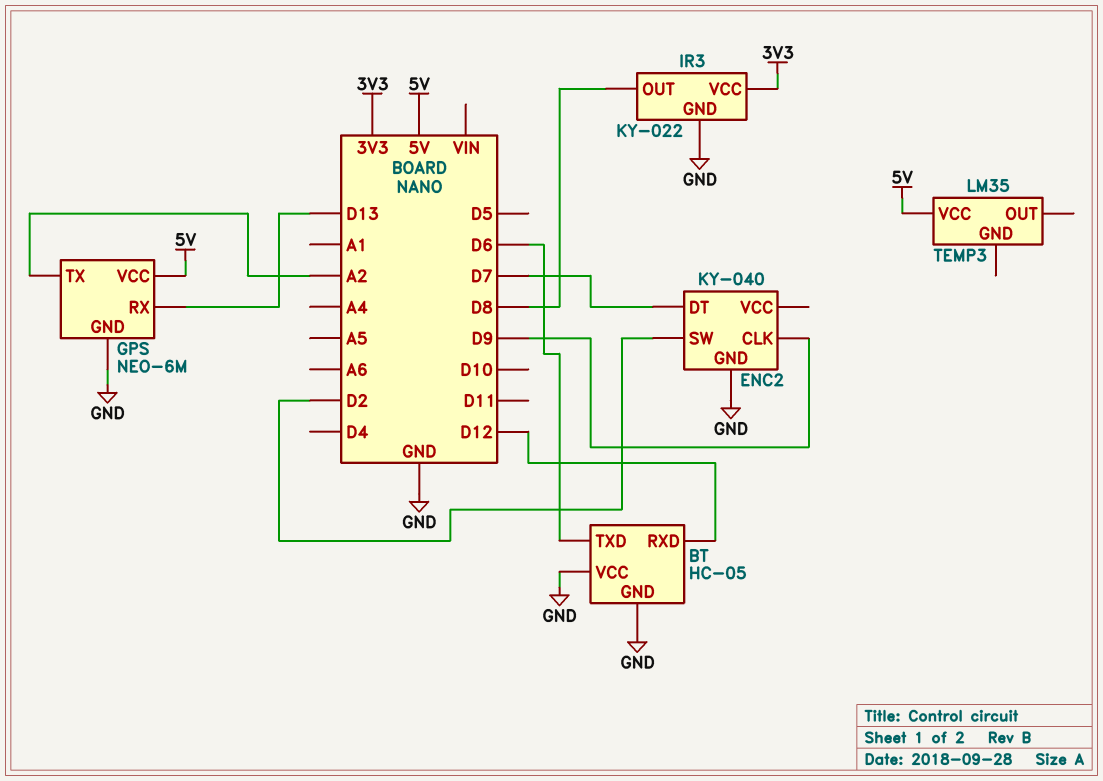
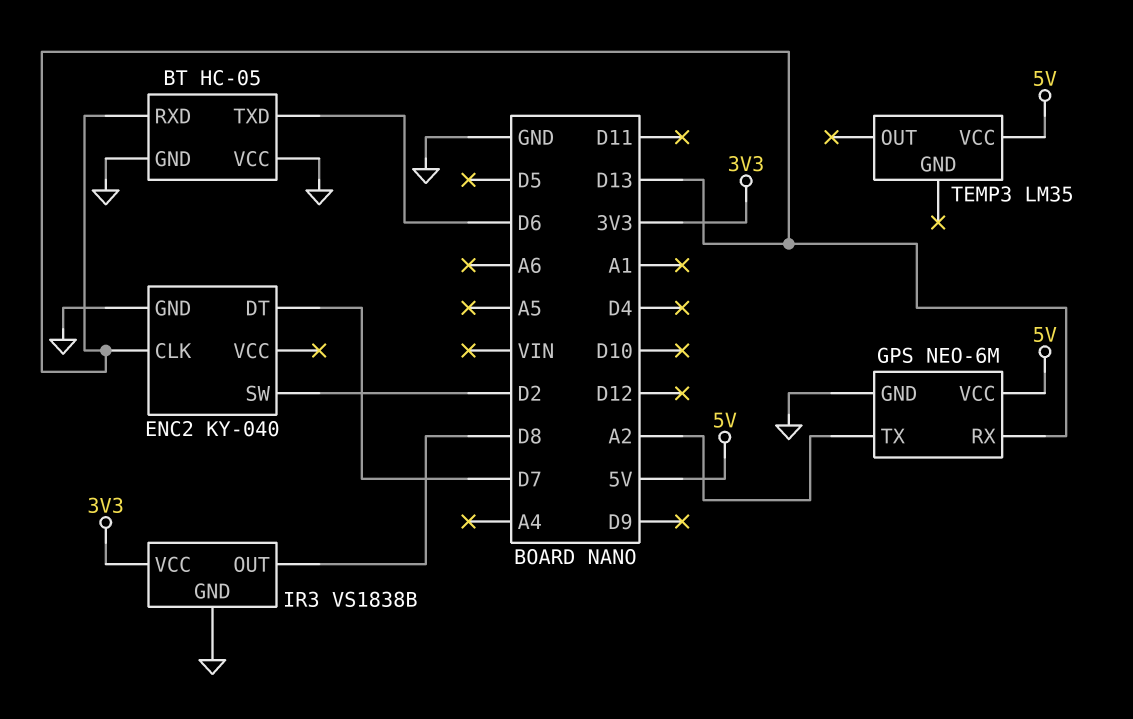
BT pin RXD: D12 -> D13
ENC2 pin CLK: D9 -> D13
IR3: KY-022 -> VS1838B

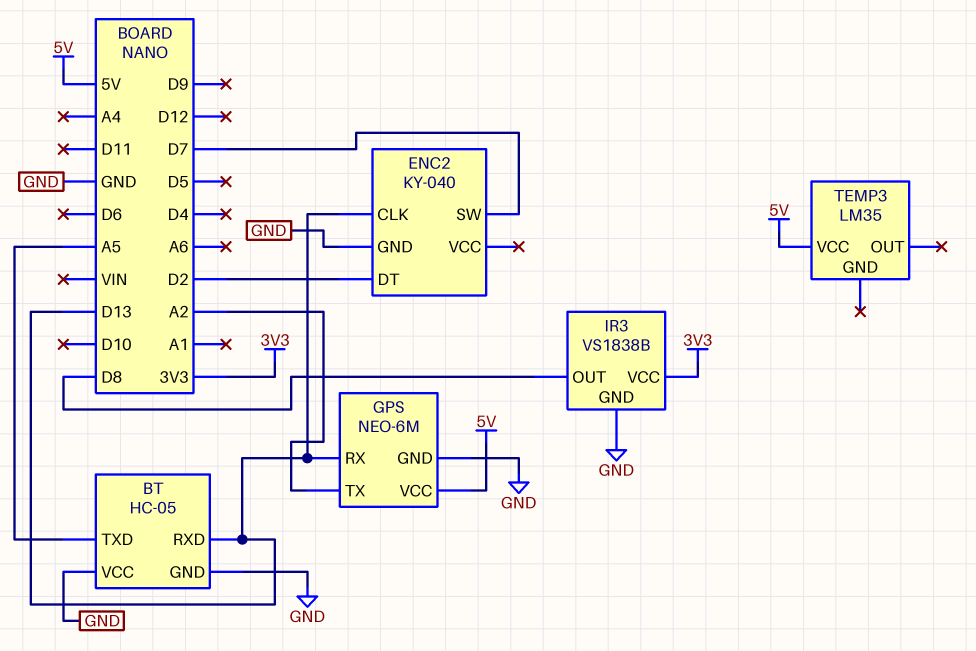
BT pin TXD: D6 -> A5
ENC2 pin DT: D7 -> D2
ENC2 pin SW: D2 -> D7

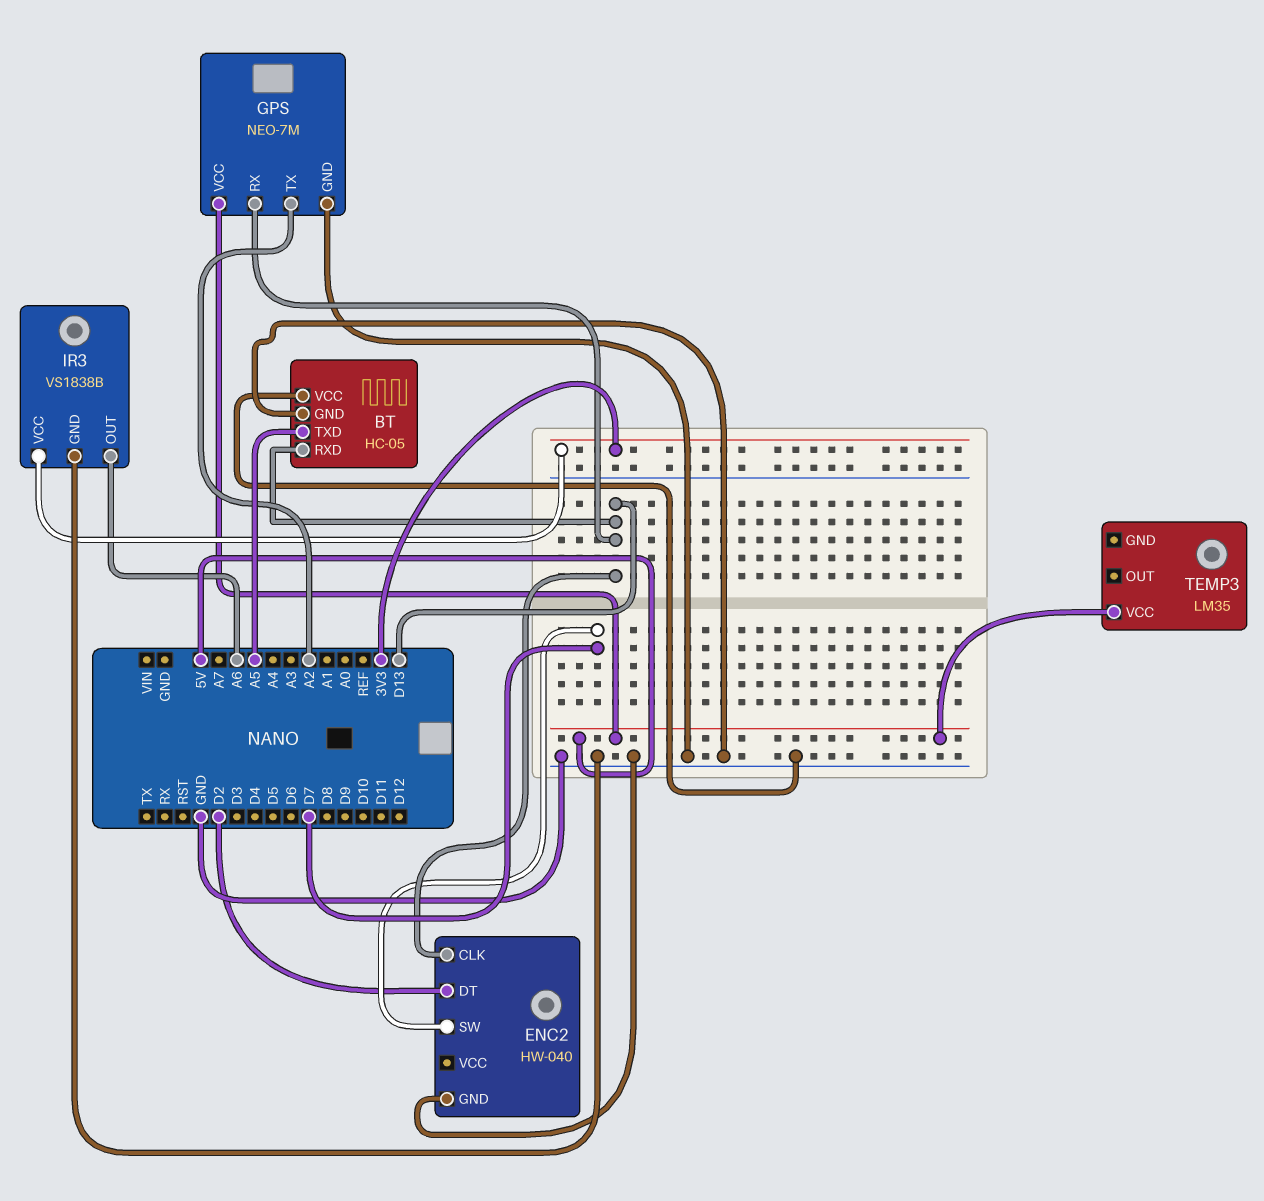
ENC2: KY-040 -> HW-040
GPS: NEO-6M -> NEO-7M
IR3 pin OUT: D8 -> A6

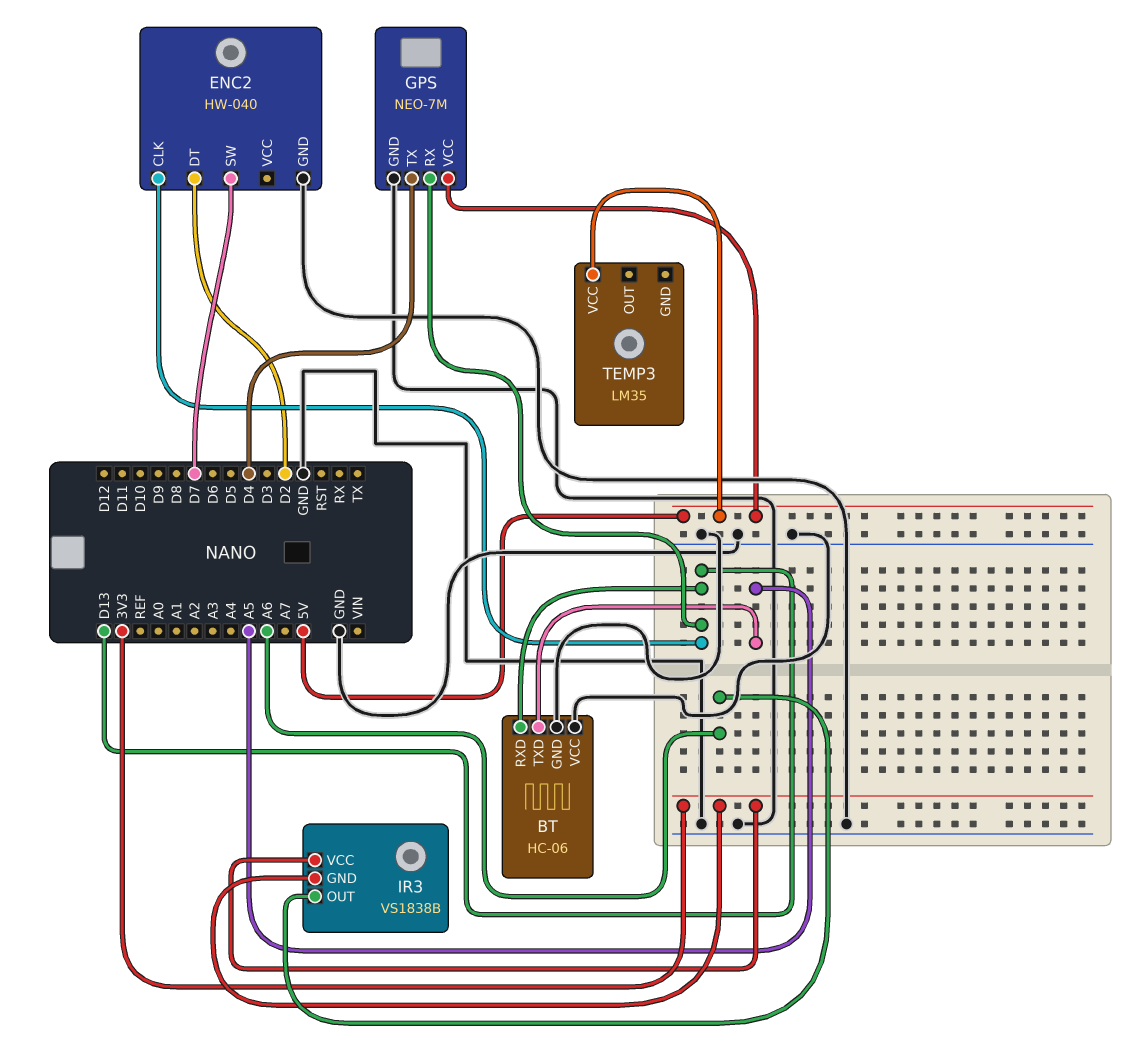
BT: HC-05 -> HC-06
GPS pin TX: A2 -> D4
IR3 pin GND: GND -> 3V3

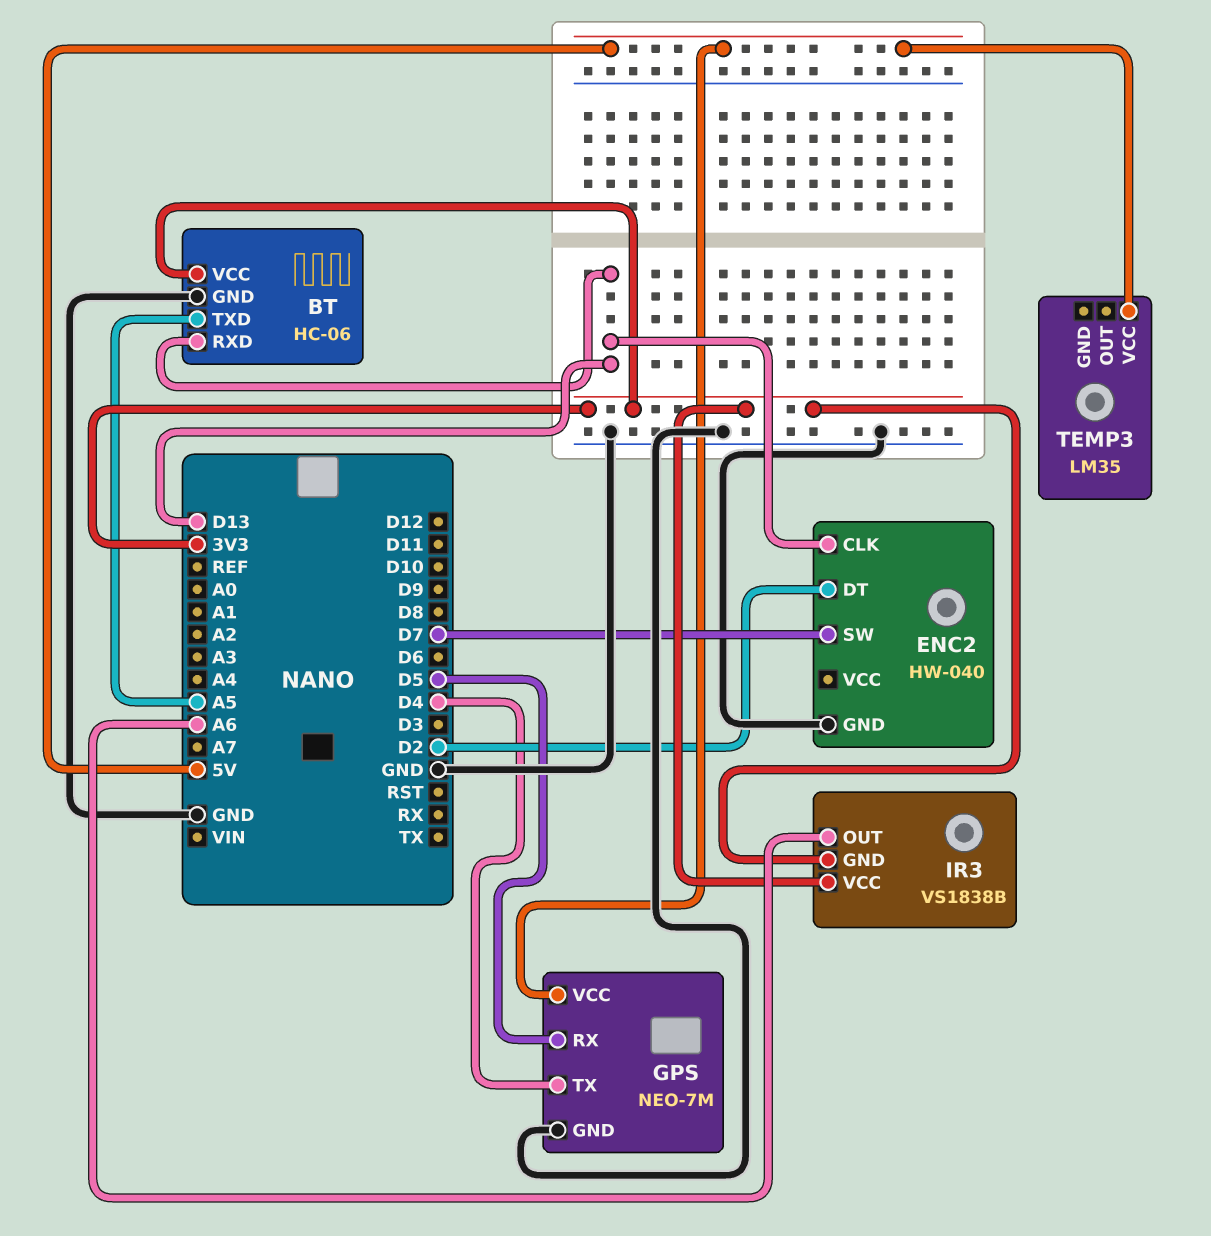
BT pin VCC: GND -> 3V3
GPS pin RX: D13 -> D5

